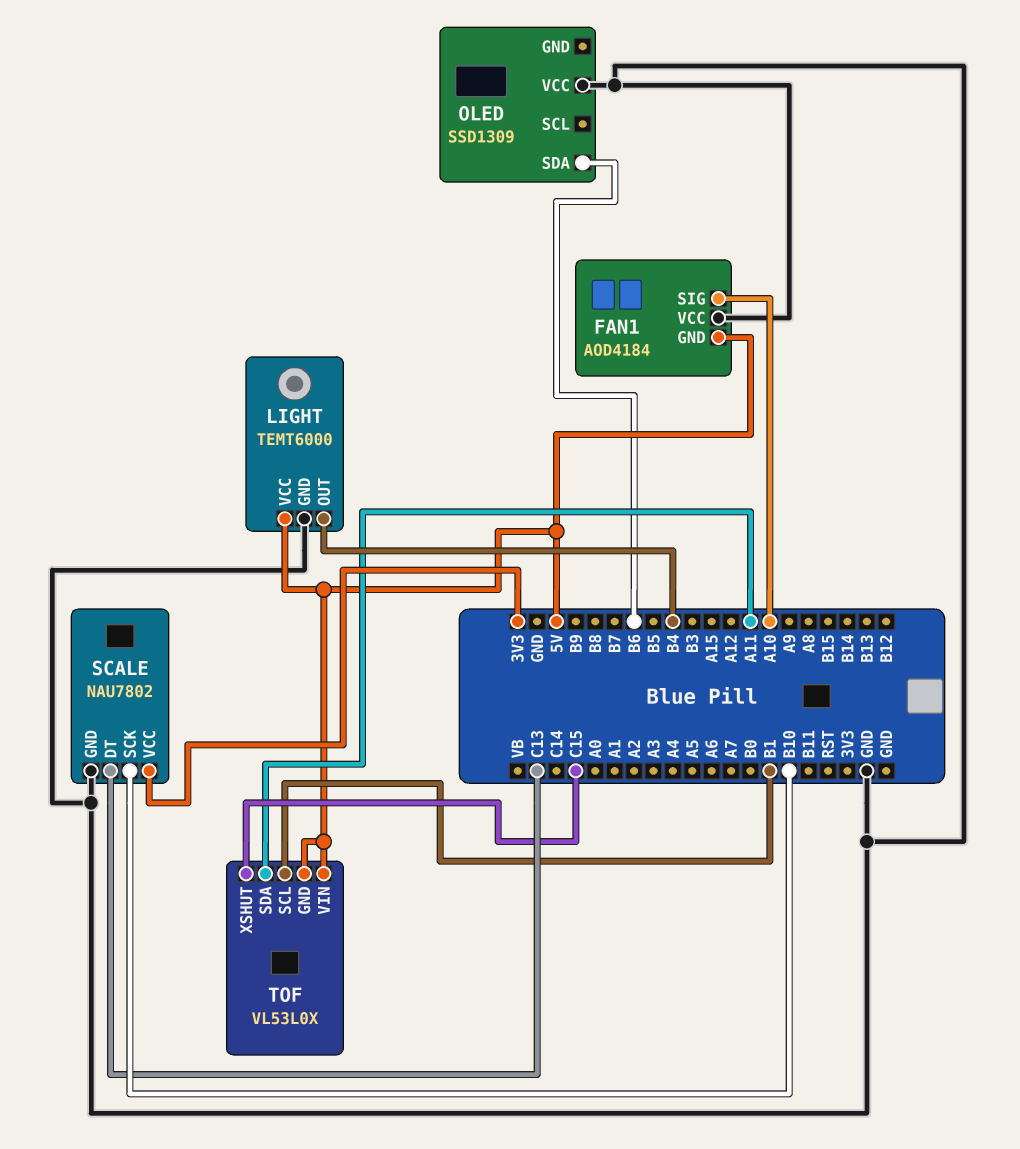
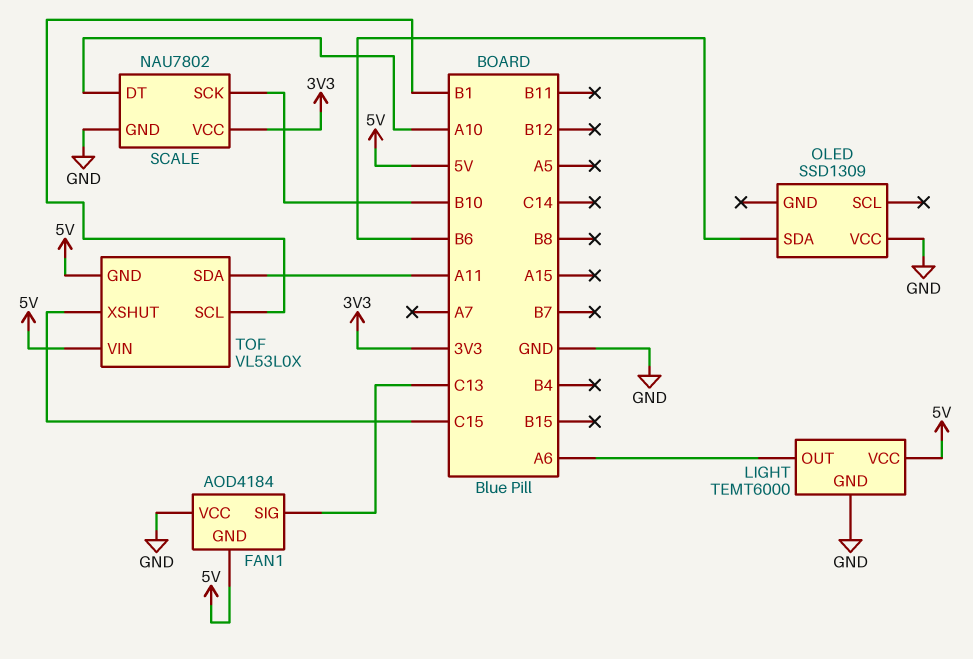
FAN1 pin SIG: A10 -> C13
LIGHT pin OUT: B4 -> A6
SCALE pin DT: C13 -> A10

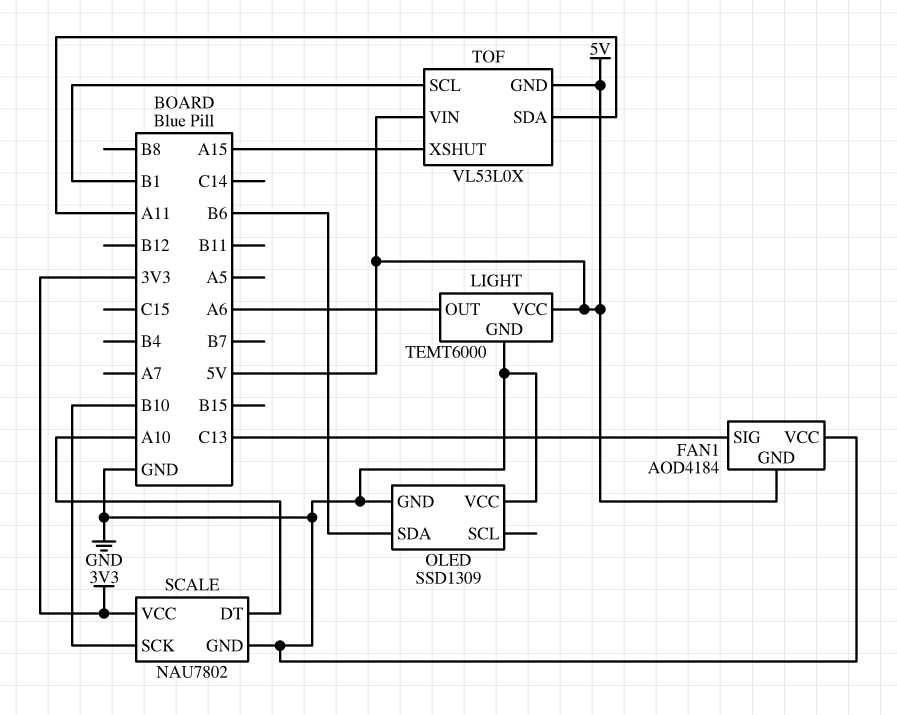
OLED pin GND: none -> GND
TOF pin XSHUT: C15 -> A15

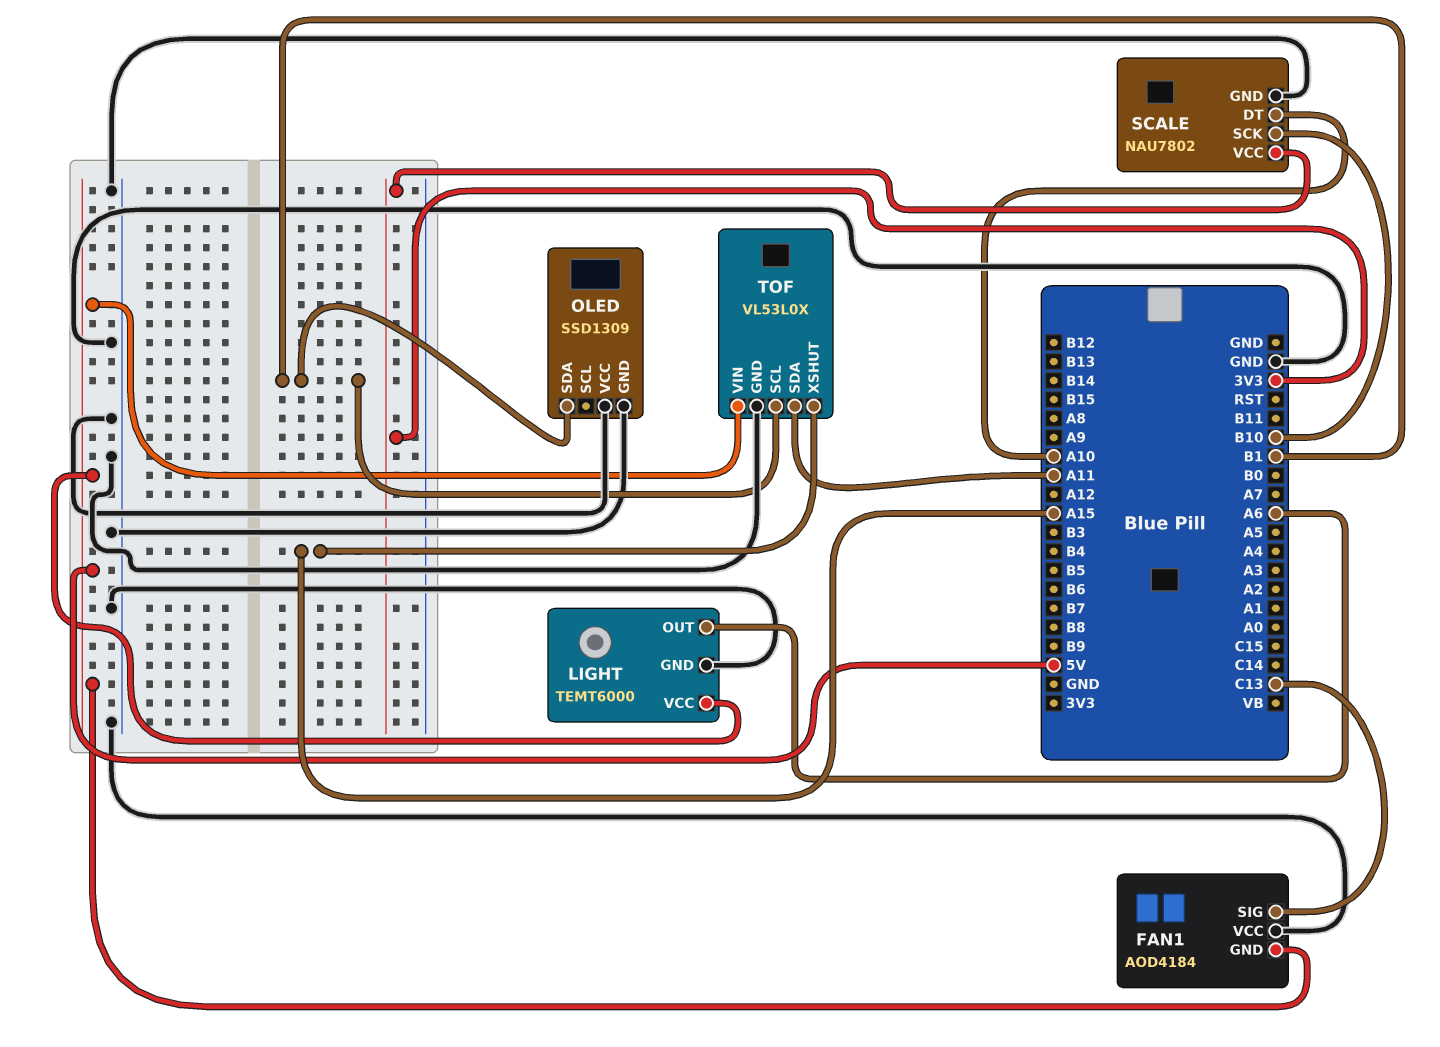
OLED pin SDA: B6 -> B1
TOF pin GND: 5V -> GND

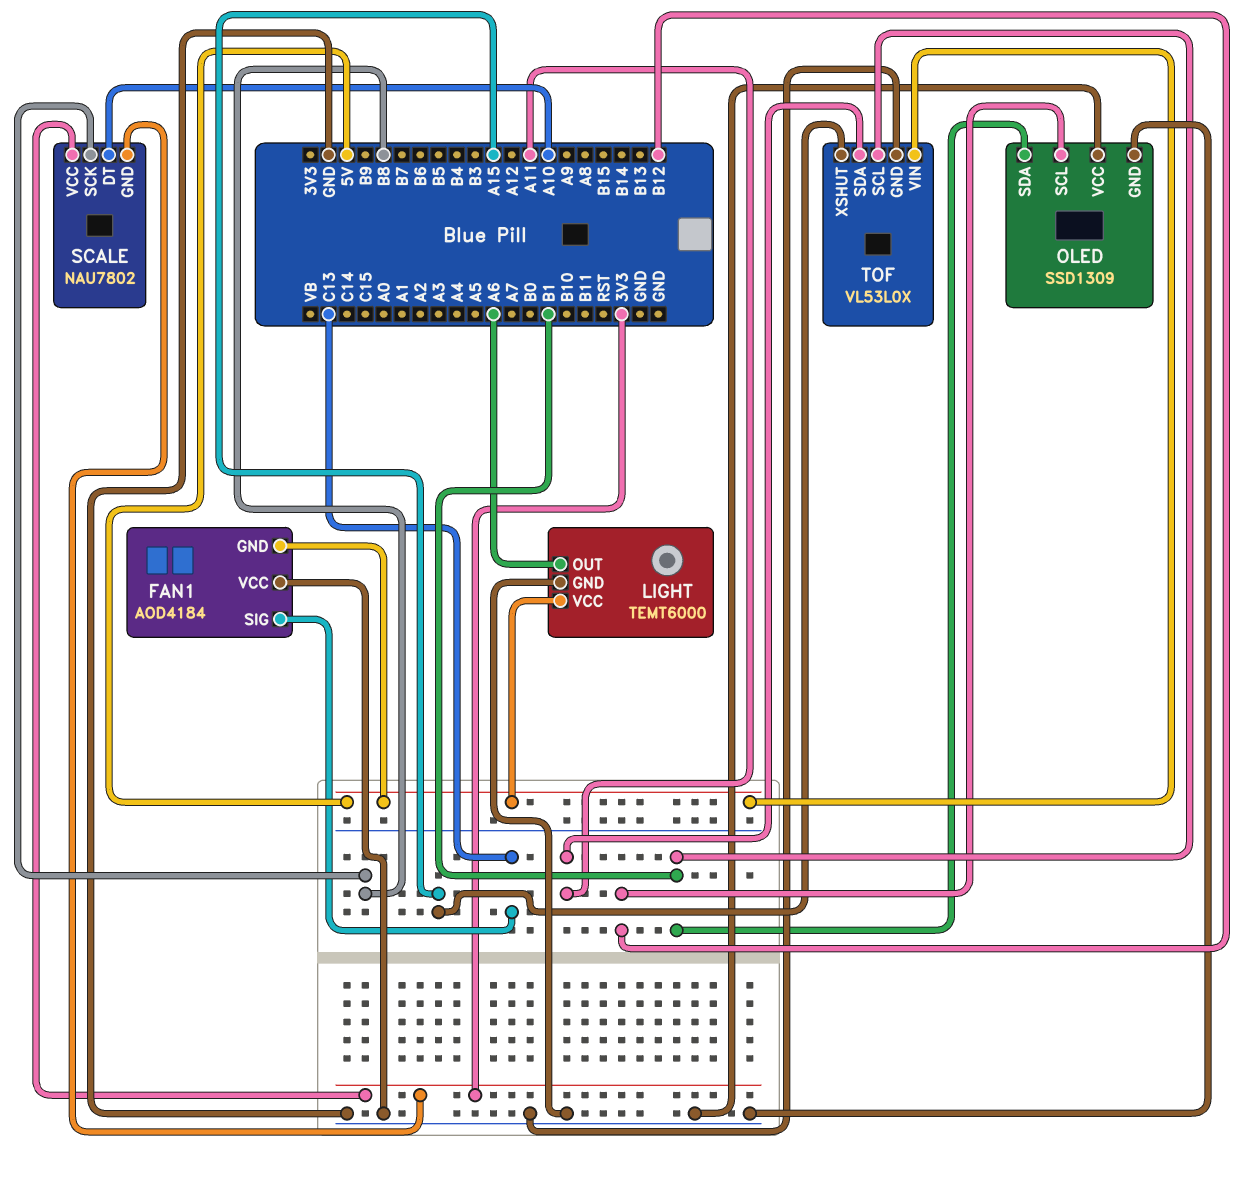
OLED pin SCL: none -> B12
SCALE pin GND: GND -> 3V3
SCALE pin SCK: B10 -> B8

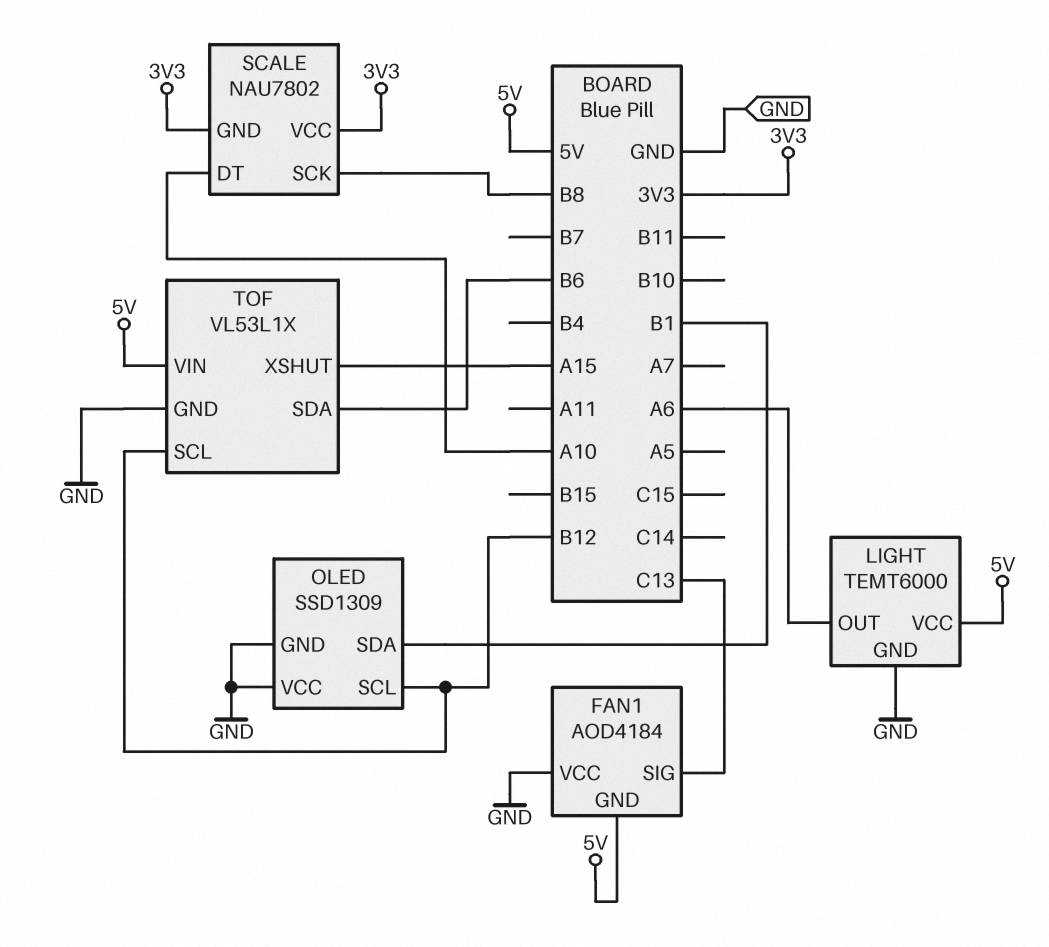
TOF: VL53L0X -> VL53L1X
TOF pin SCL: B1 -> B12
TOF pin SDA: A11 -> B6

